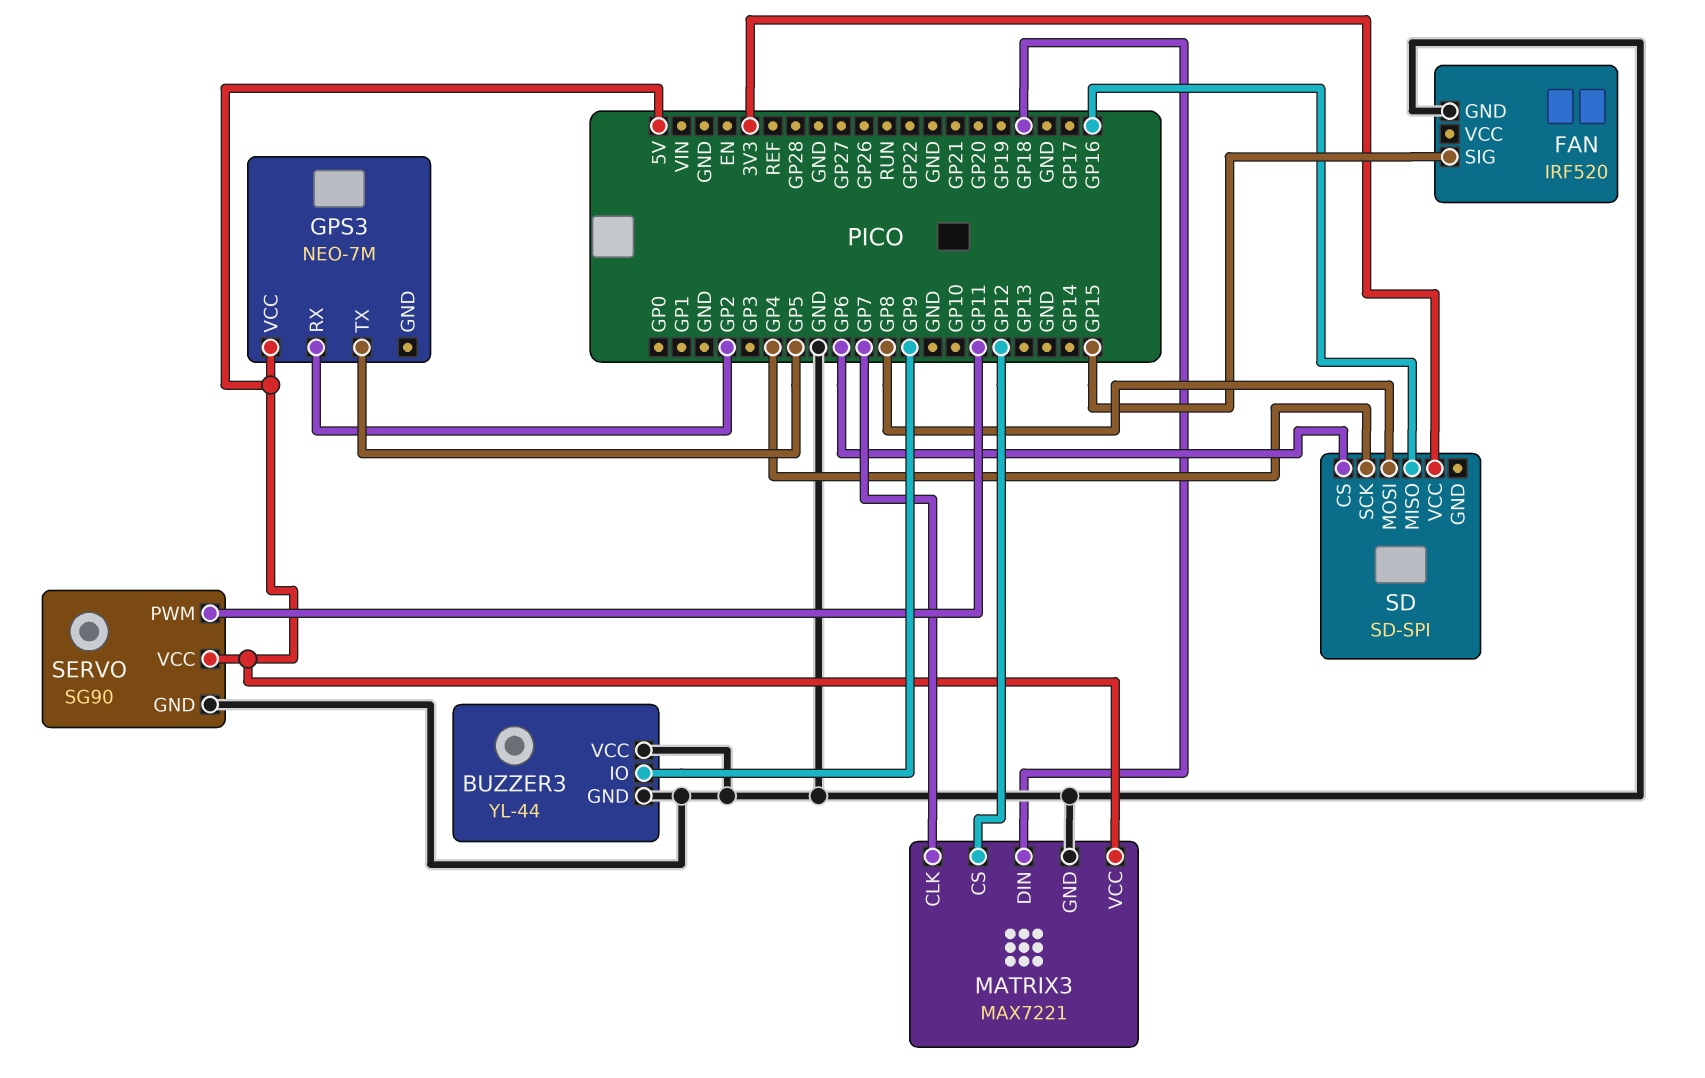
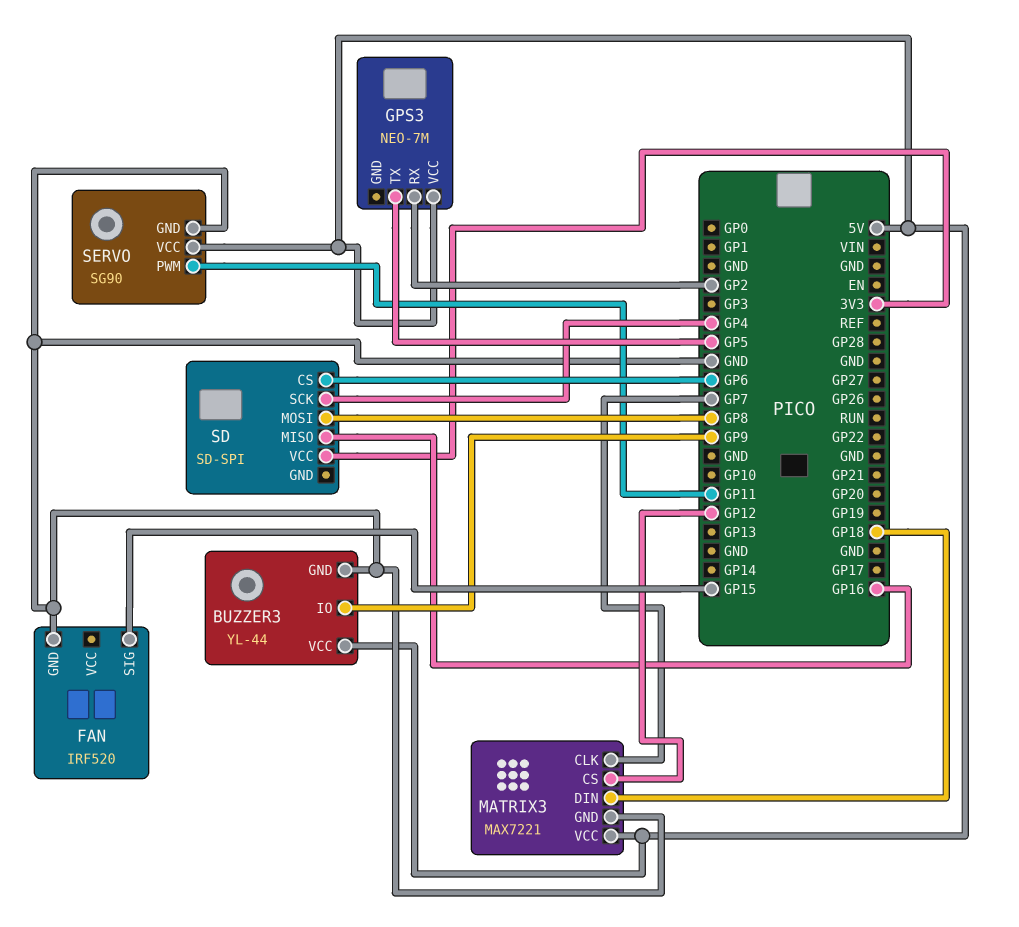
BUZZER3 pin VCC: GND -> 5V

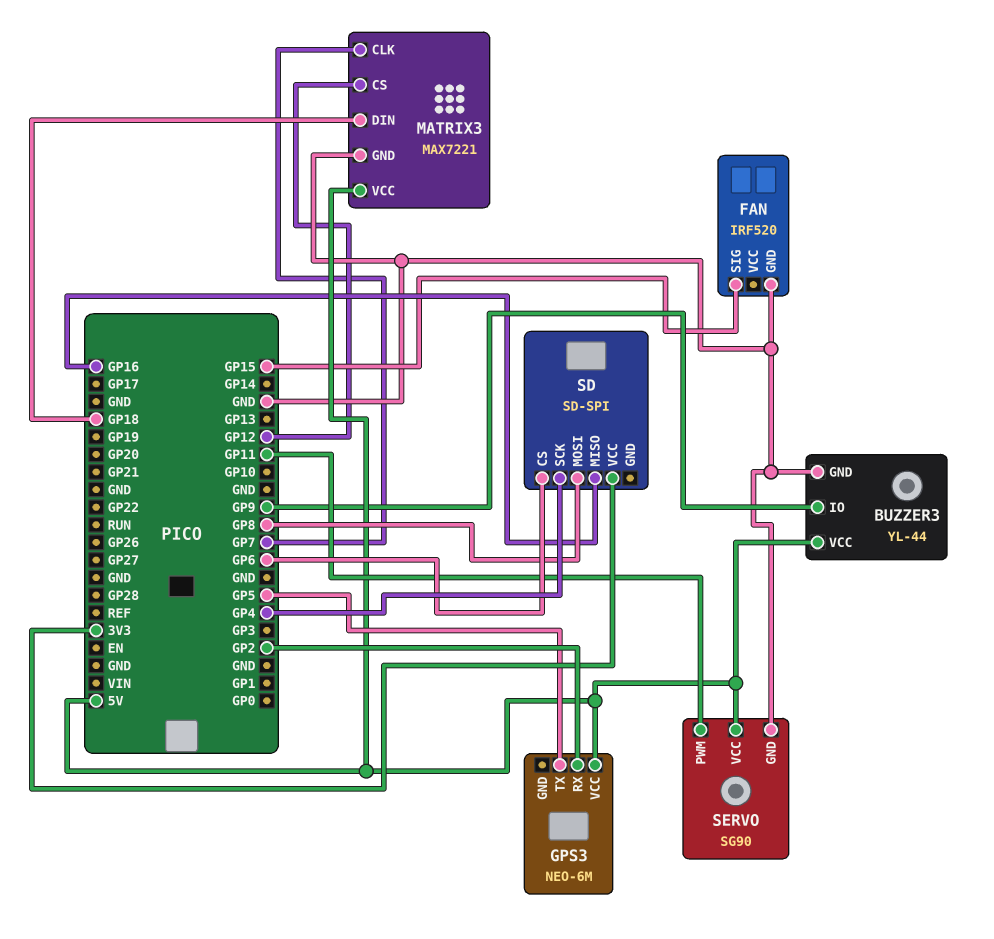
GPS3: NEO-7M -> NEO-6M

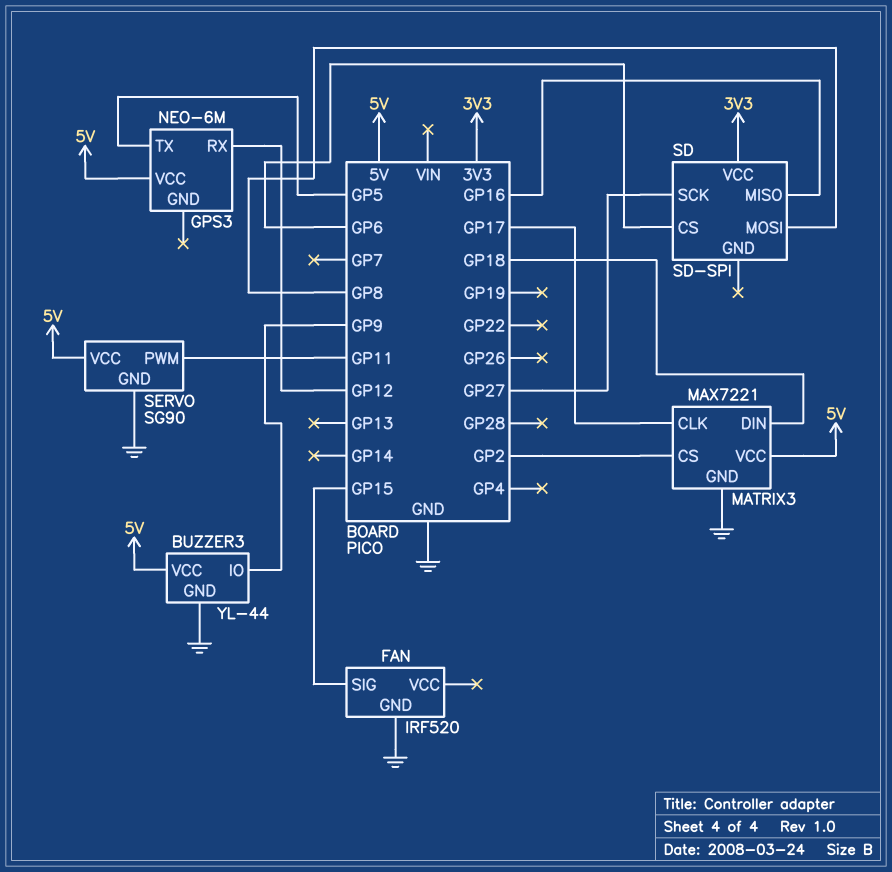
GPS3 pin RX: GP2 -> GP12
MATRIX3 pin CLK: GP7 -> GP17
MATRIX3 pin CS: GP12 -> GP2
SD pin SCK: GP4 -> GP27

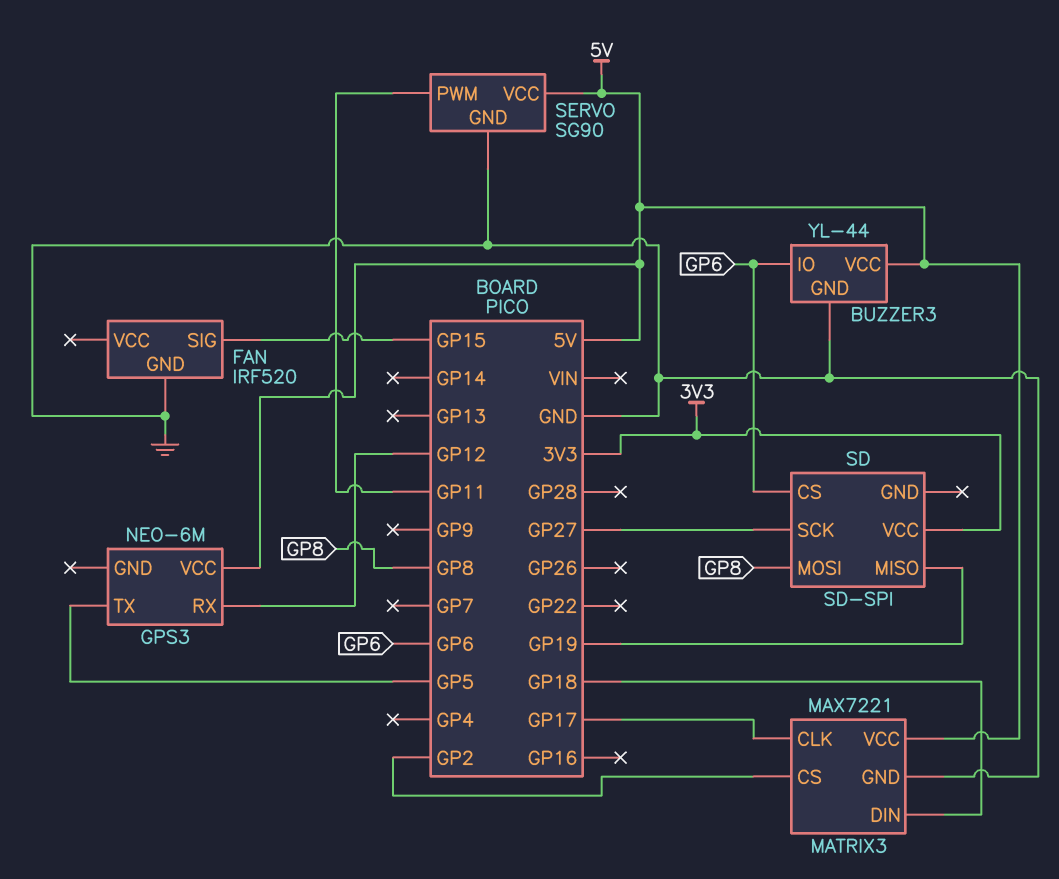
BUZZER3 pin IO: GP9 -> GP6
SD pin MISO: GP16 -> GP19

